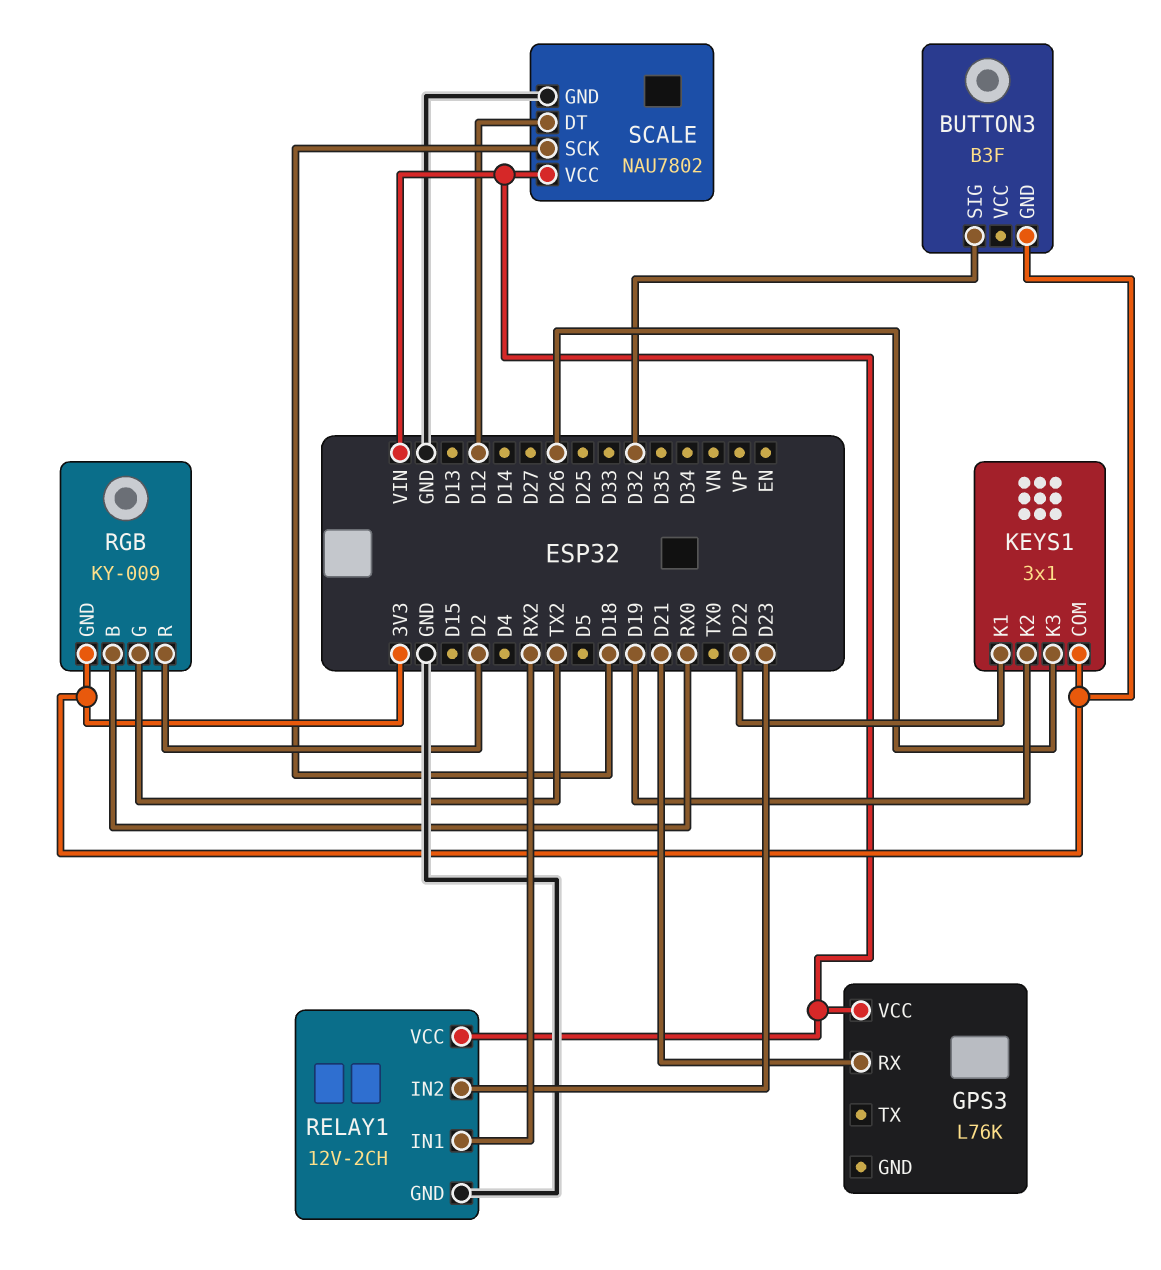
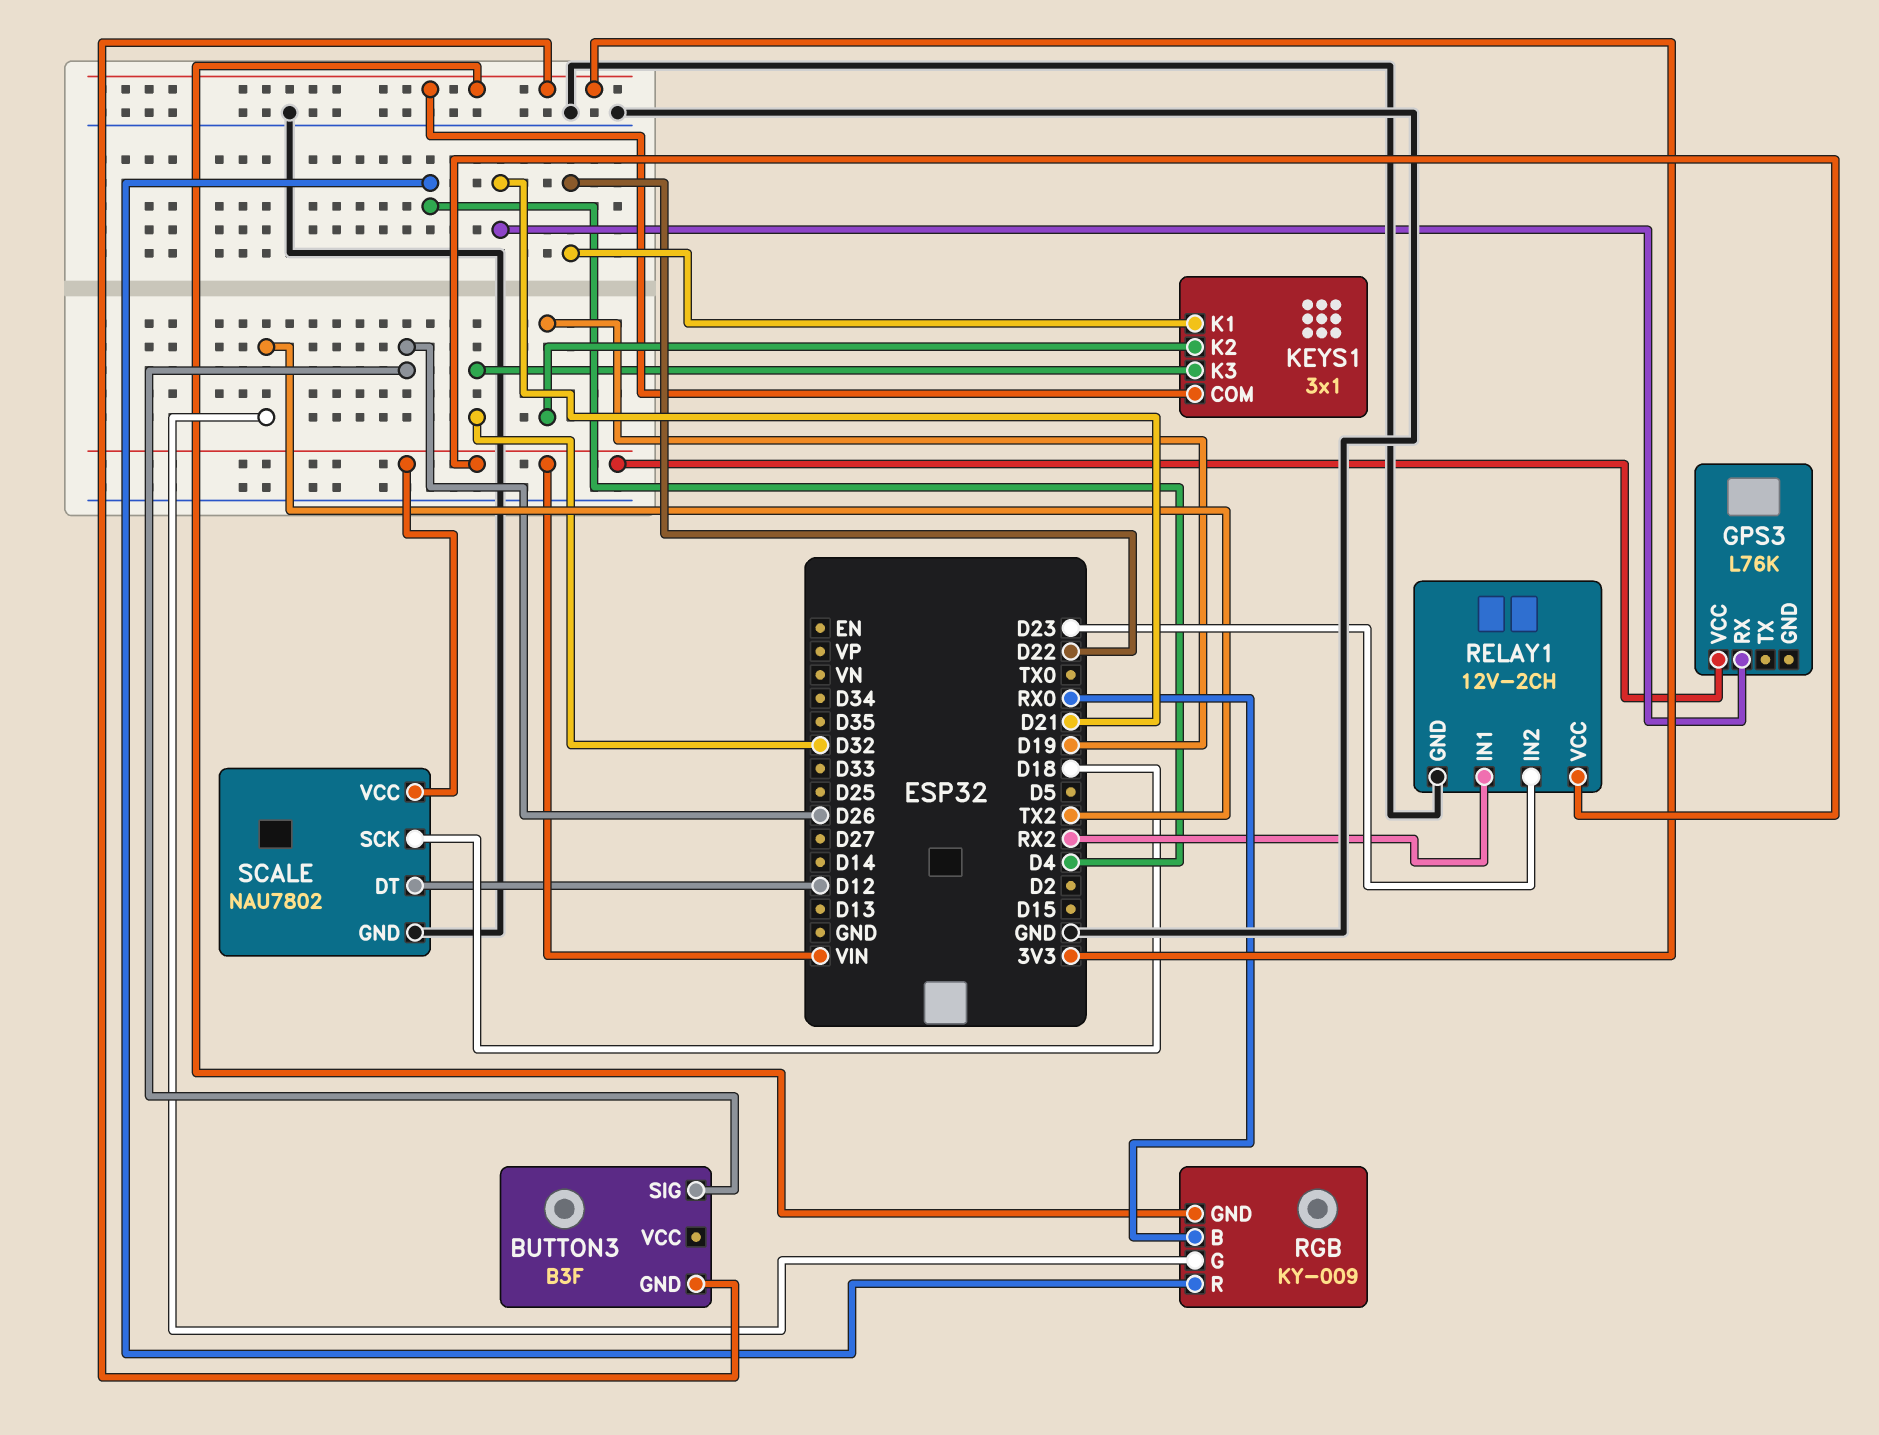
BUTTON3 pin SIG: D32 -> D26
KEYS1 pin K3: D26 -> D32
RGB pin R: D2 -> D4

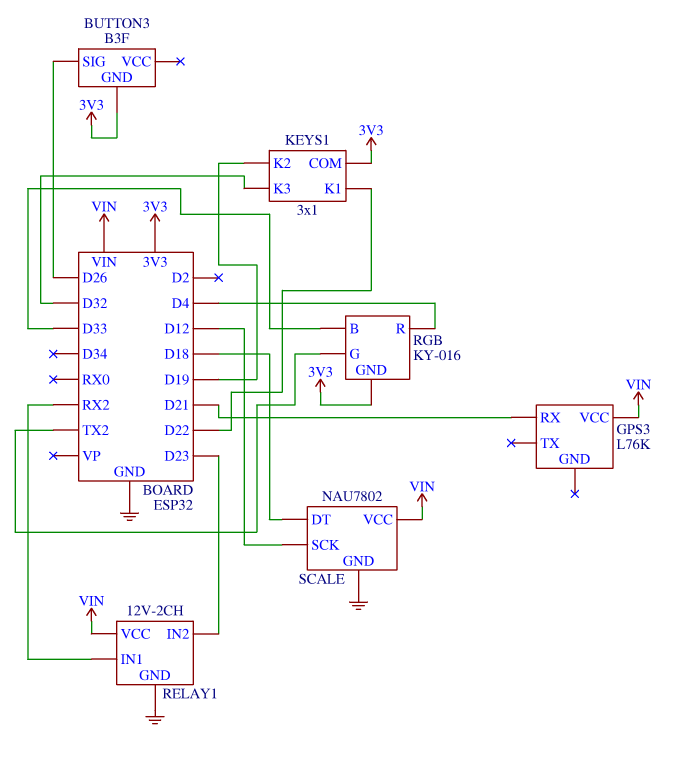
RGB: KY-009 -> KY-016
RGB pin B: RX0 -> D33
SCALE pin DT: D12 -> D18
SCALE pin SCK: D18 -> D12

